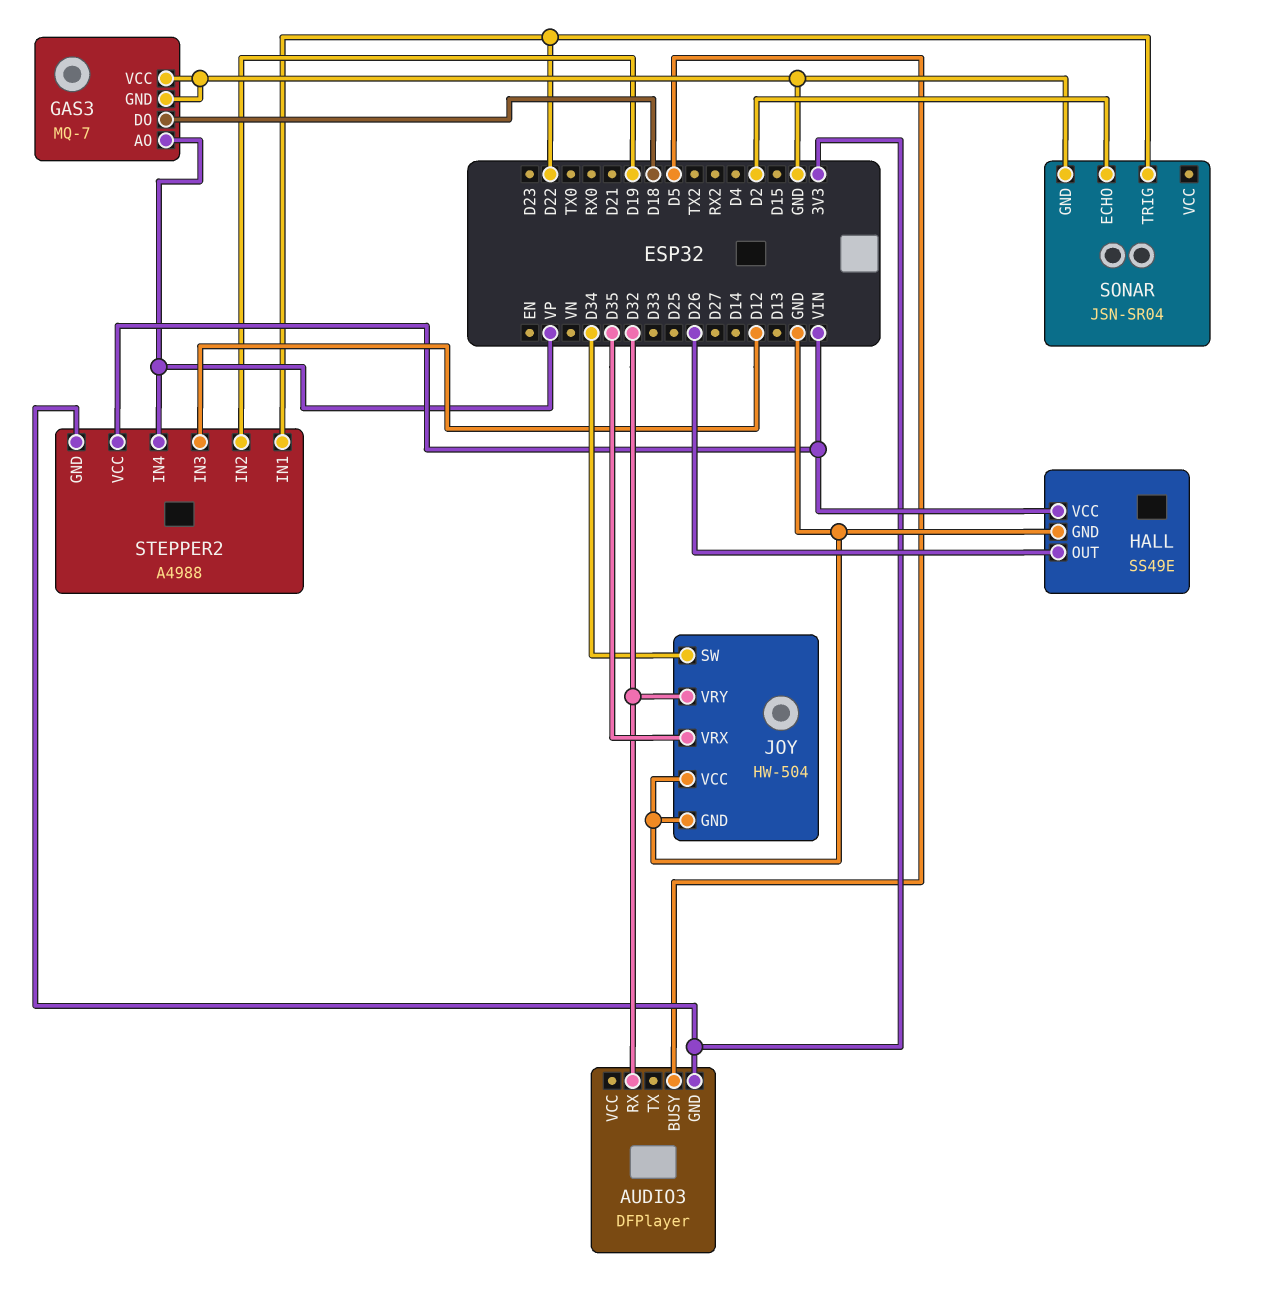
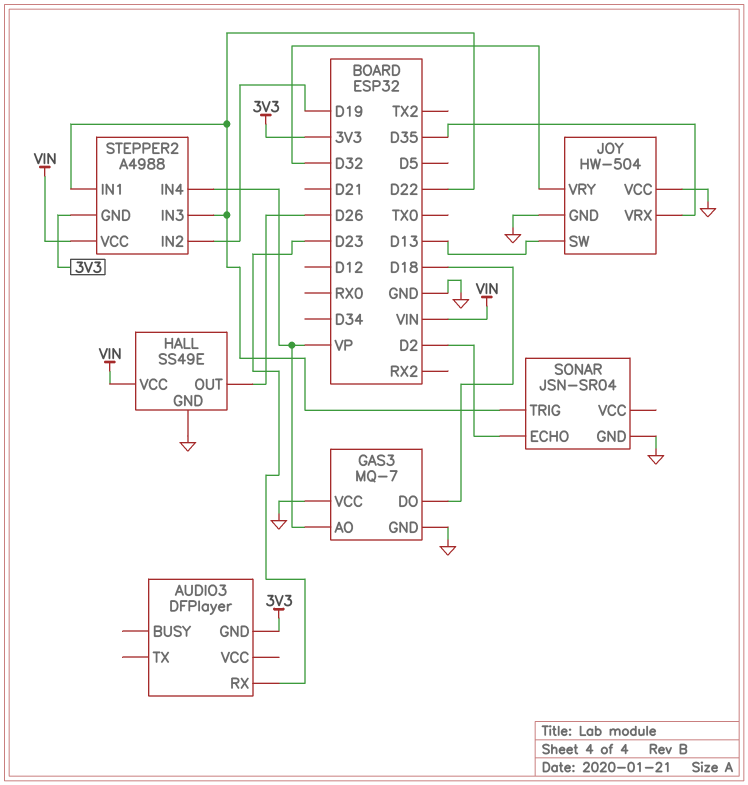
AUDIO3 pin BUSY: D5 -> none
AUDIO3 pin RX: D32 -> D23
JOY pin SW: D34 -> D13
STEPPER2 pin IN3: D12 -> D22

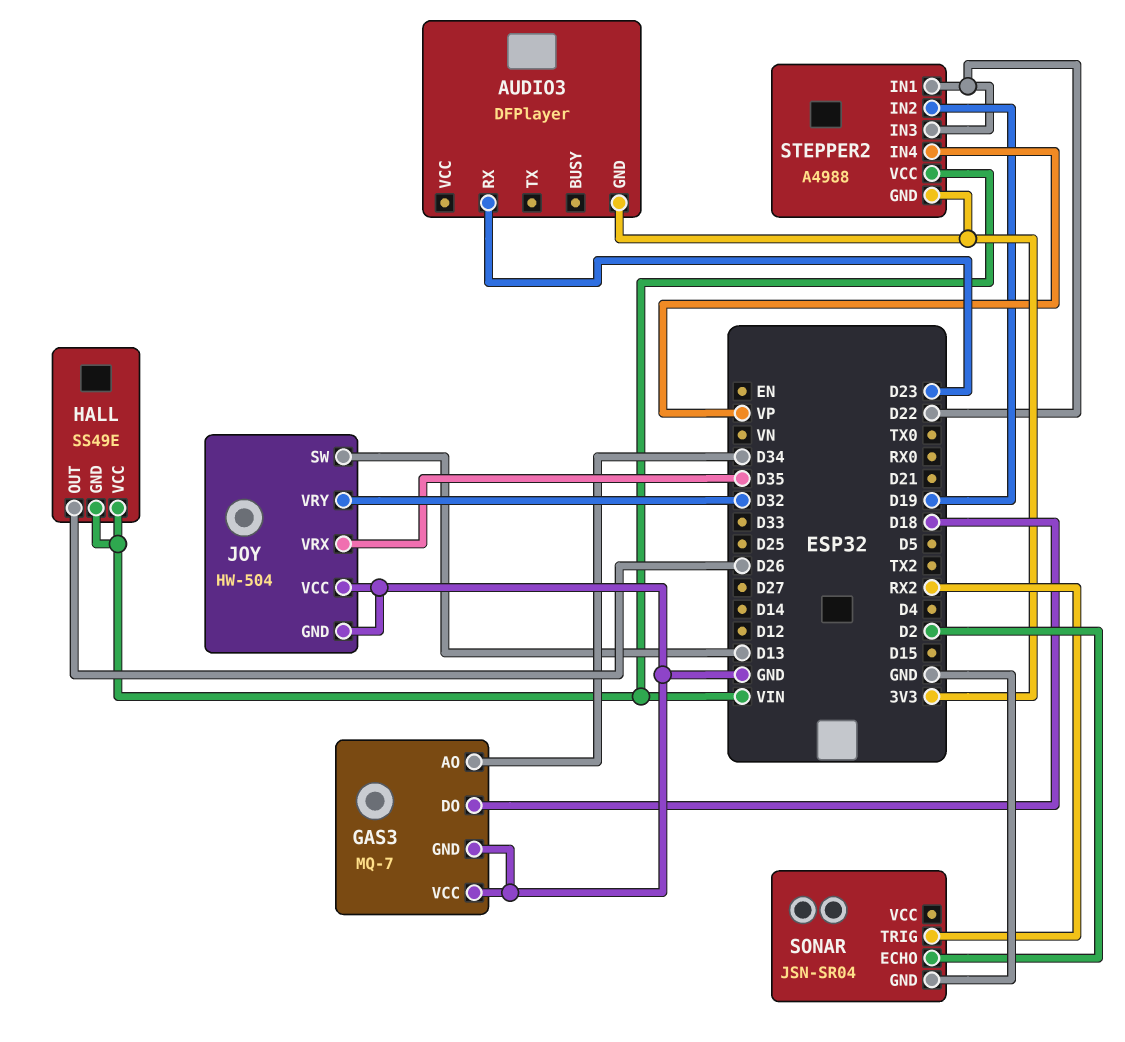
GAS3 pin AO: VP -> D34
HALL pin GND: GND -> VIN
SONAR pin TRIG: D22 -> RX2

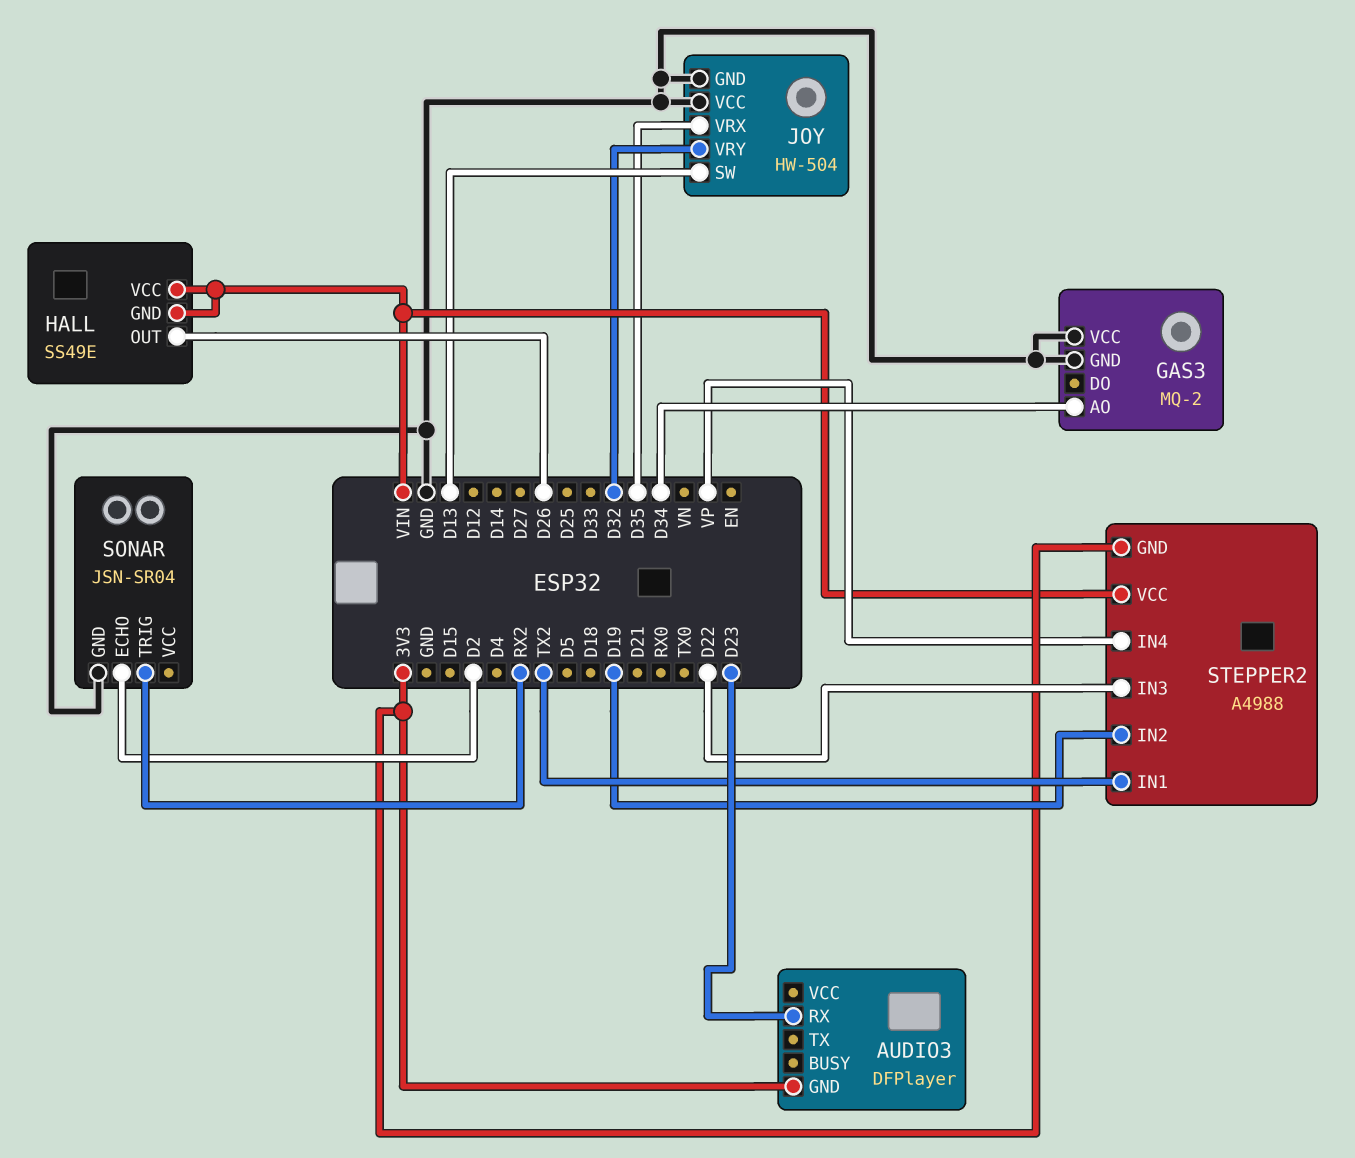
GAS3: MQ-7 -> MQ-2
GAS3 pin DO: D18 -> none
STEPPER2 pin IN1: D22 -> TX2

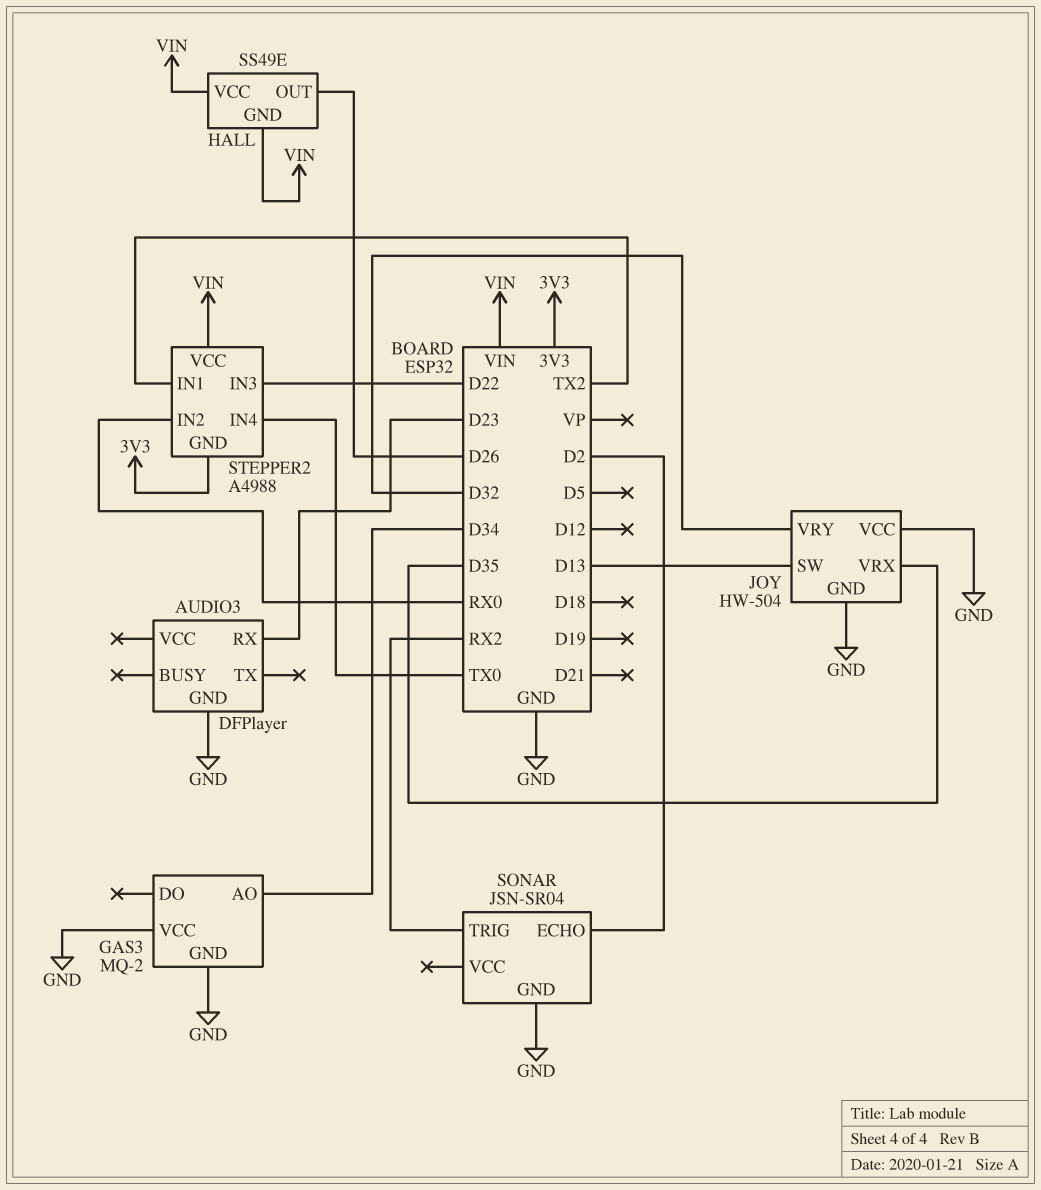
AUDIO3 pin GND: 3V3 -> GND
STEPPER2 pin IN2: D19 -> RX0
STEPPER2 pin IN4: VP -> TX0

